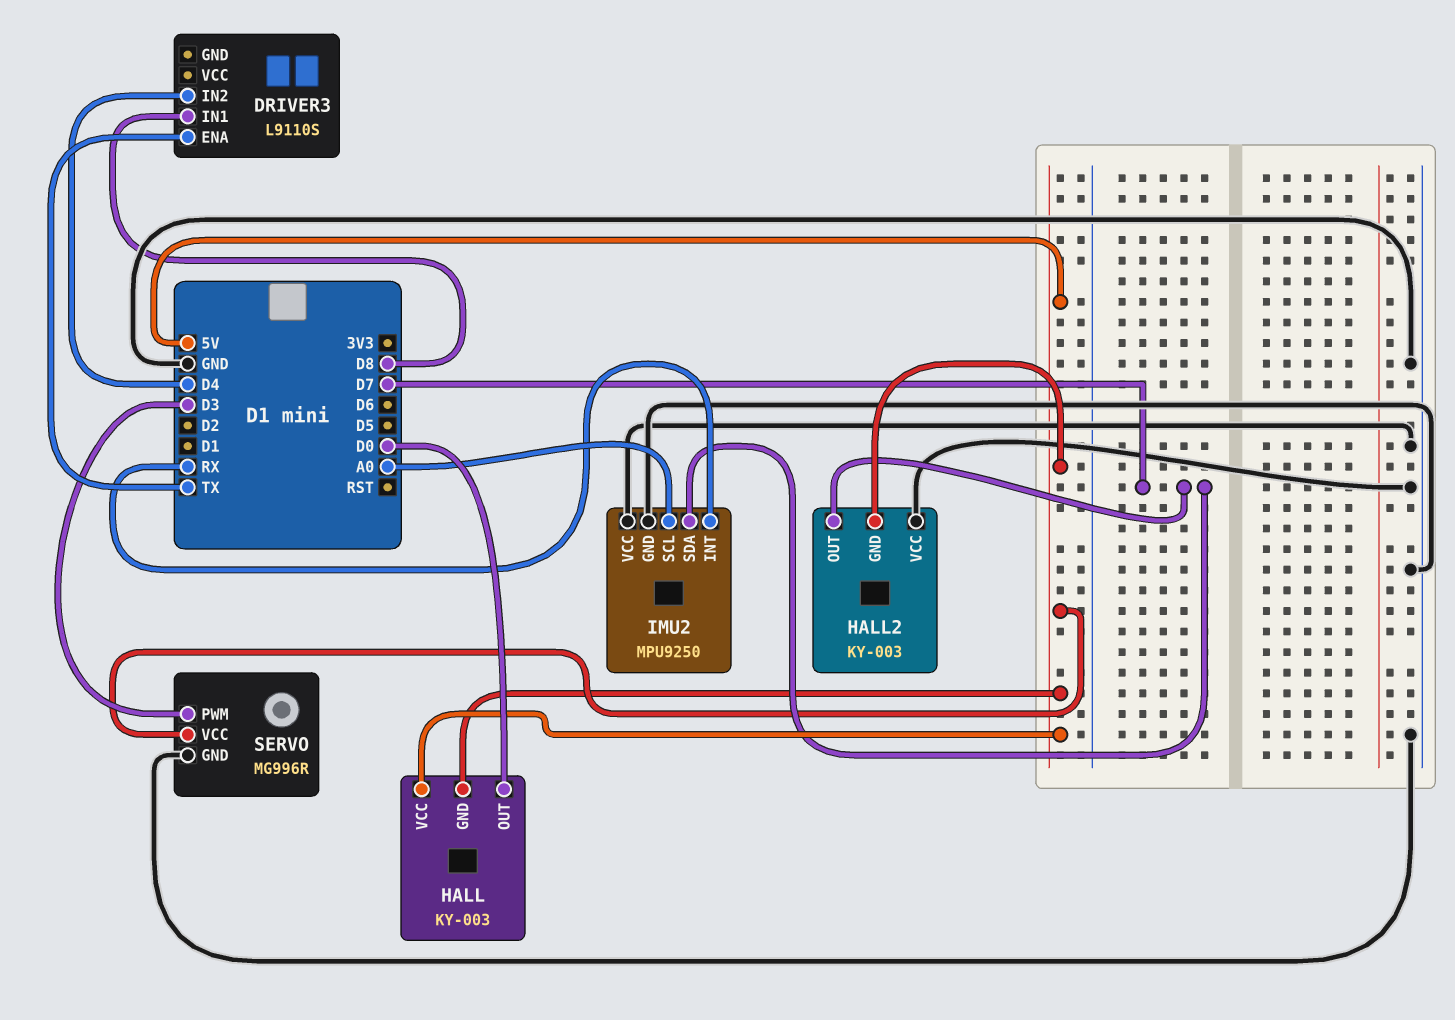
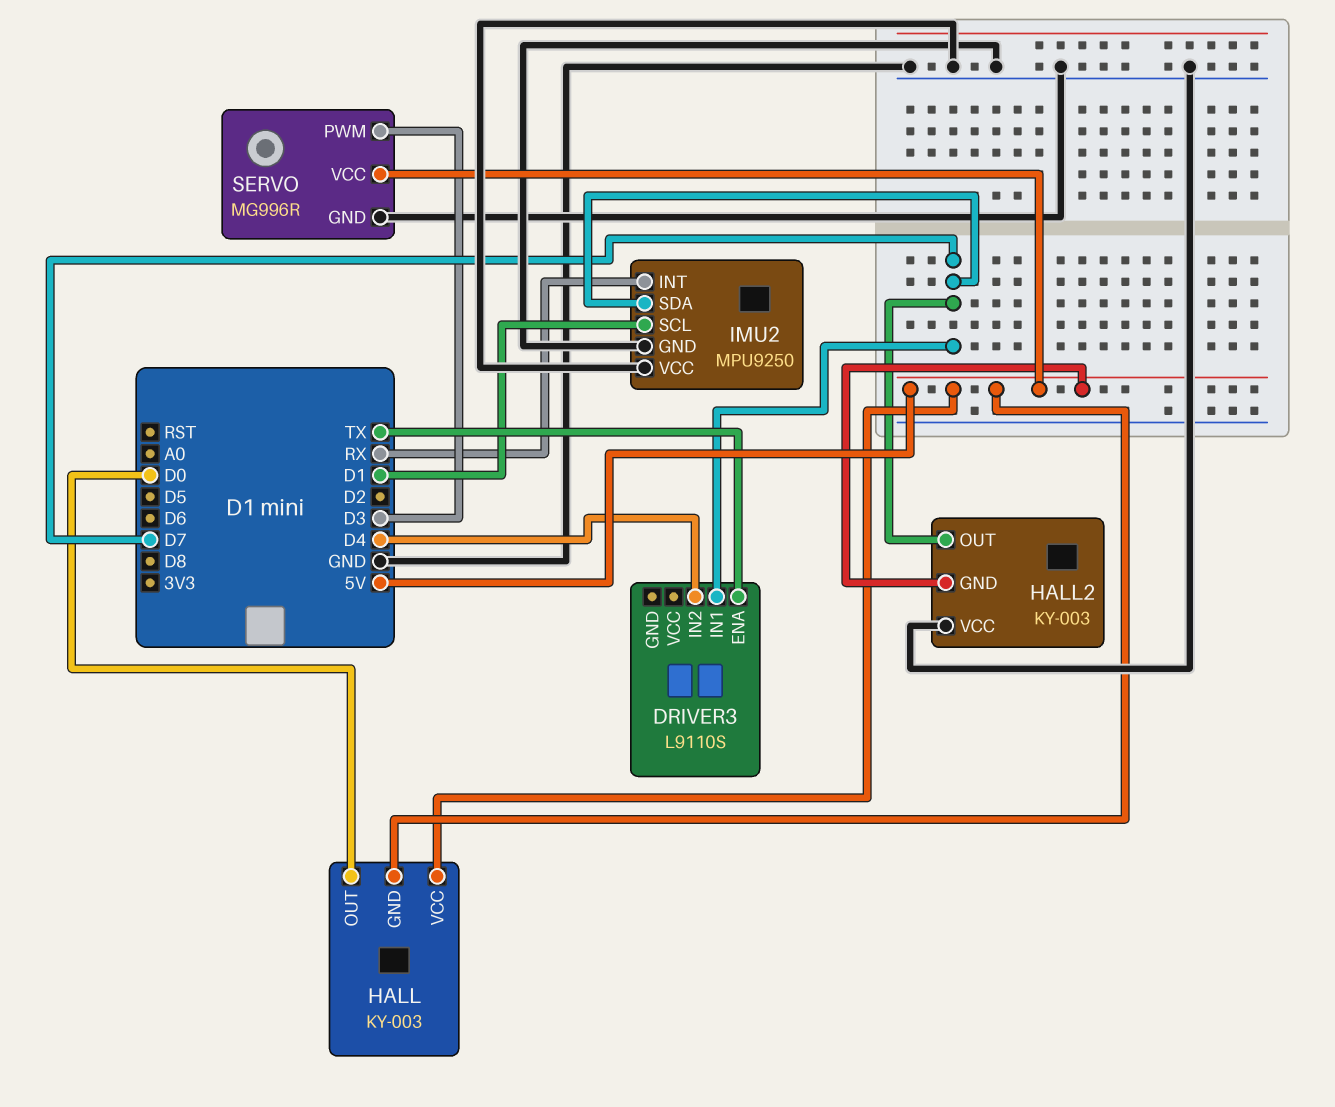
DRIVER3 pin IN1: D8 -> D7
IMU2 pin SCL: A0 -> D1

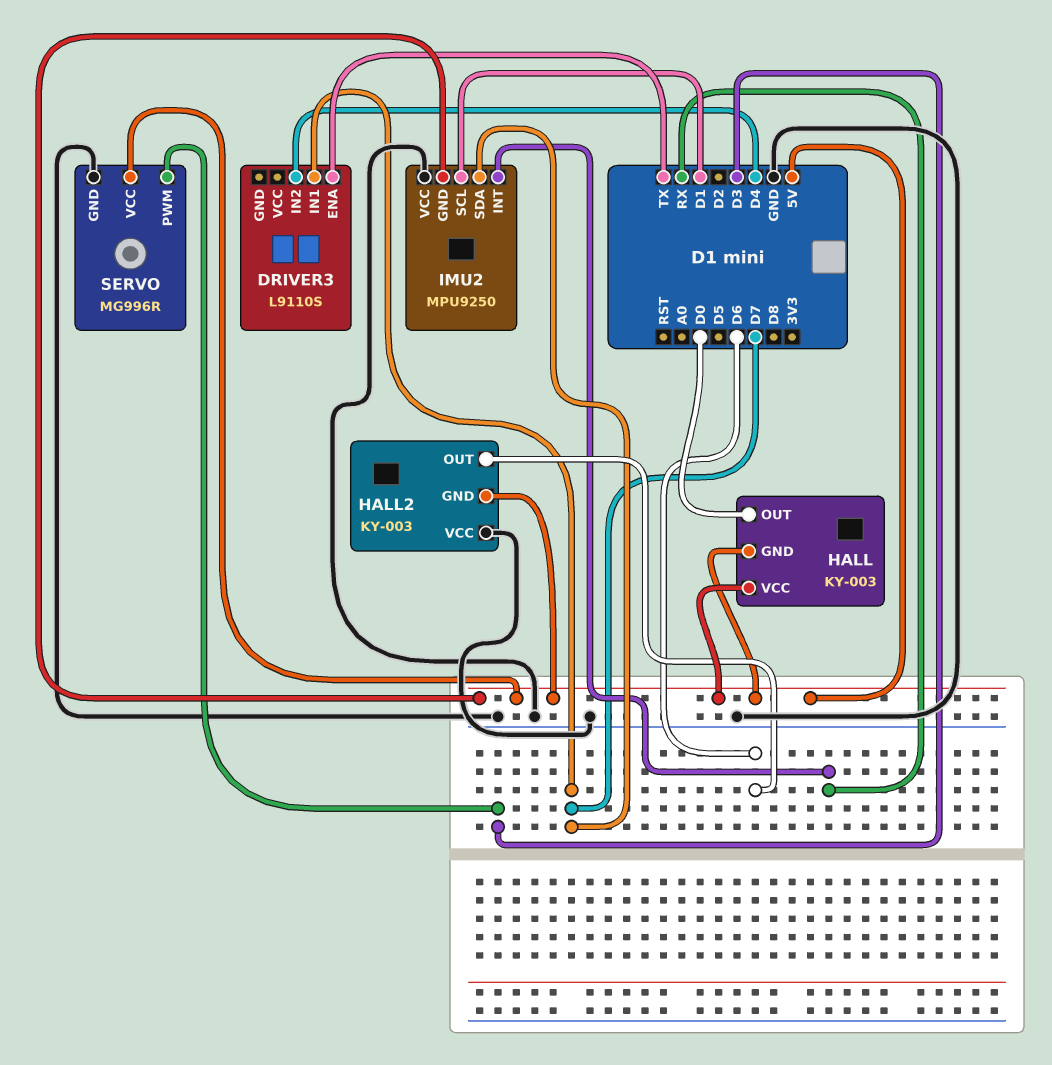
HALL2 pin OUT: D7 -> D6
IMU2 pin GND: GND -> 5V

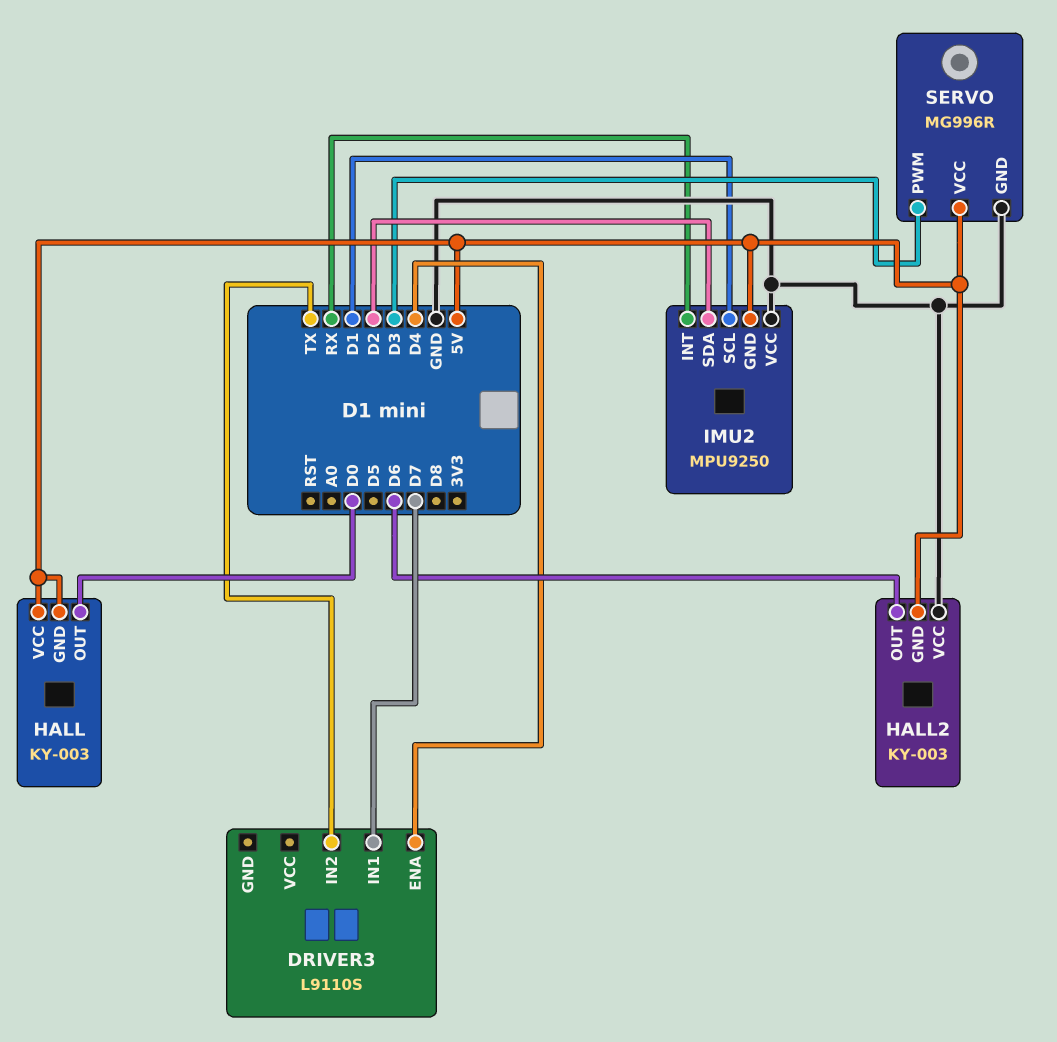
DRIVER3 pin ENA: TX -> D4
DRIVER3 pin IN2: D4 -> TX
IMU2 pin SDA: D7 -> D2

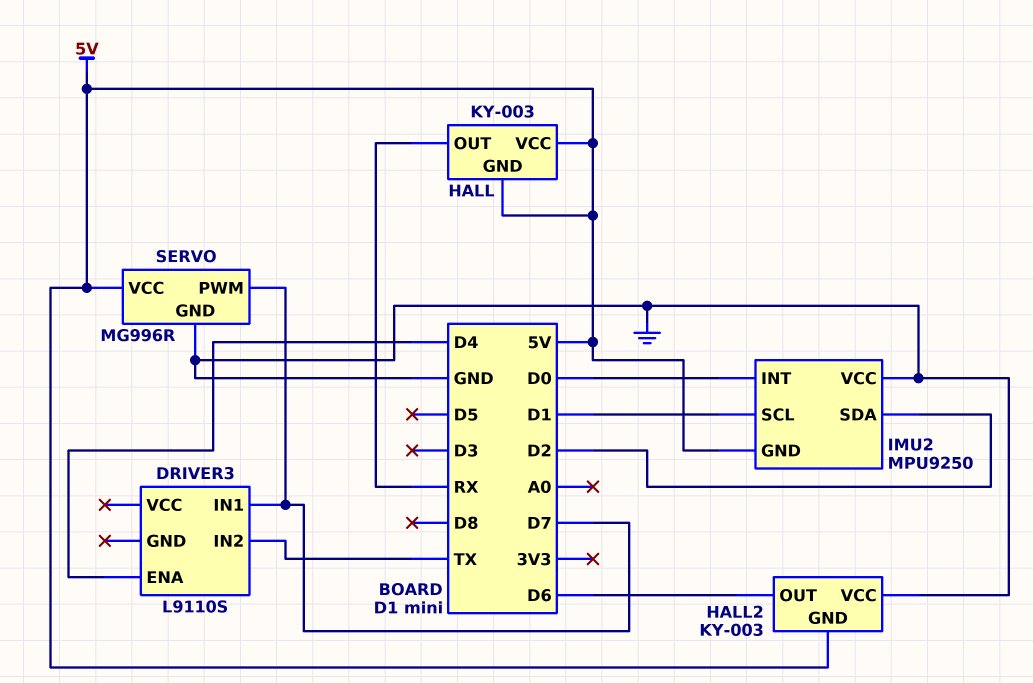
HALL pin OUT: D0 -> RX
IMU2 pin INT: RX -> D0
SERVO pin PWM: D3 -> D7

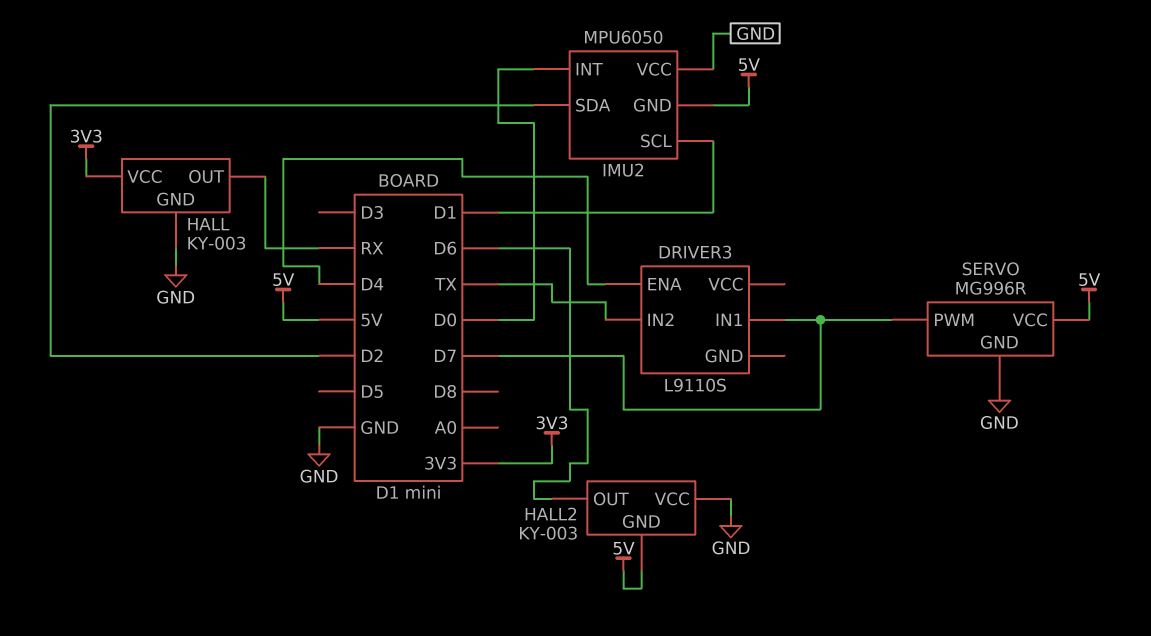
HALL pin GND: 5V -> GND
HALL pin VCC: 5V -> 3V3
IMU2: MPU9250 -> MPU6050

